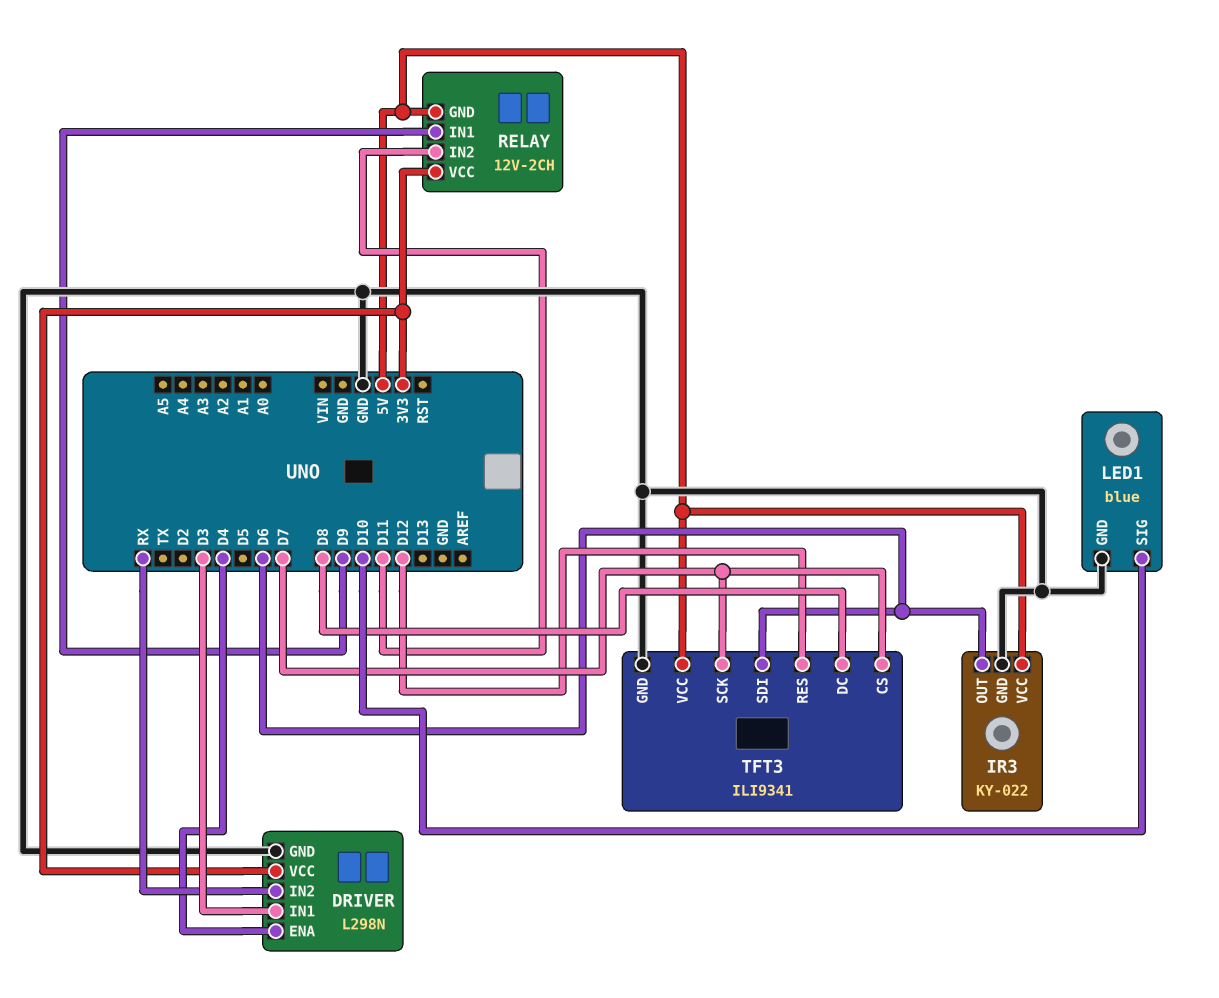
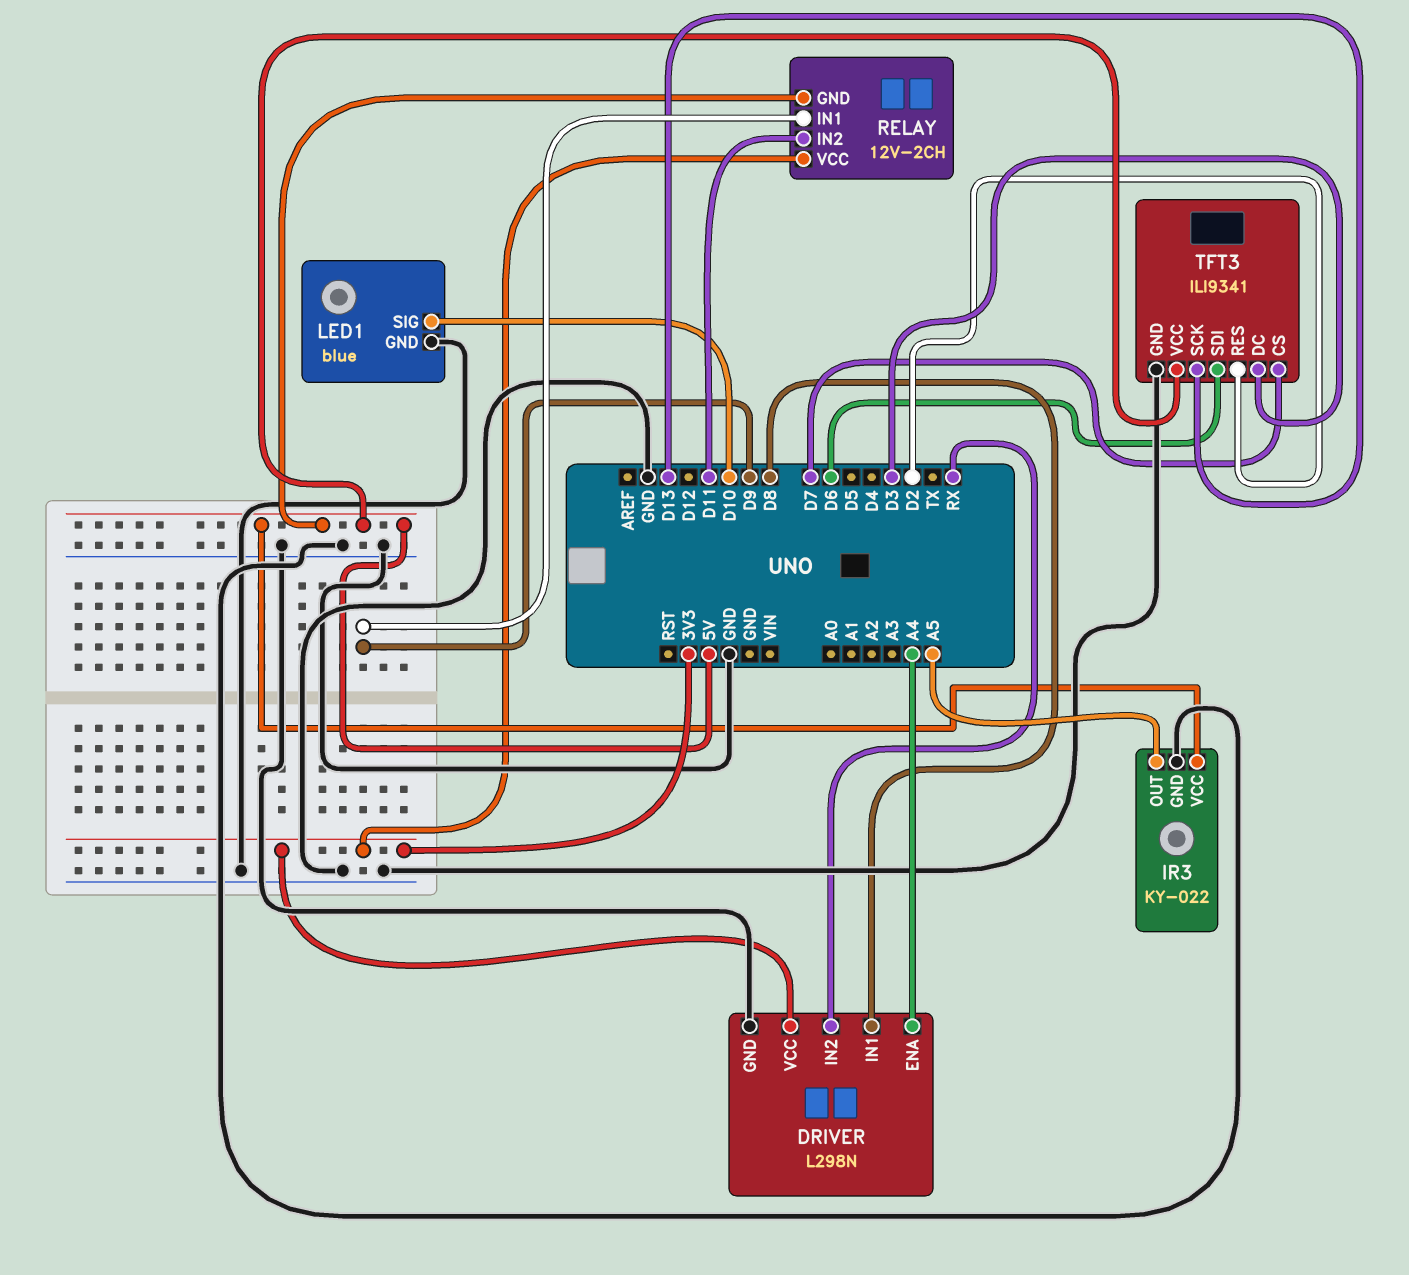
DRIVER pin ENA: D4 -> A4
DRIVER pin IN1: D3 -> D8
IR3 pin OUT: D6 -> A5
TFT3 pin DC: D8 -> D3
TFT3 pin RES: D12 -> D2
TFT3 pin SCK: D7 -> D13

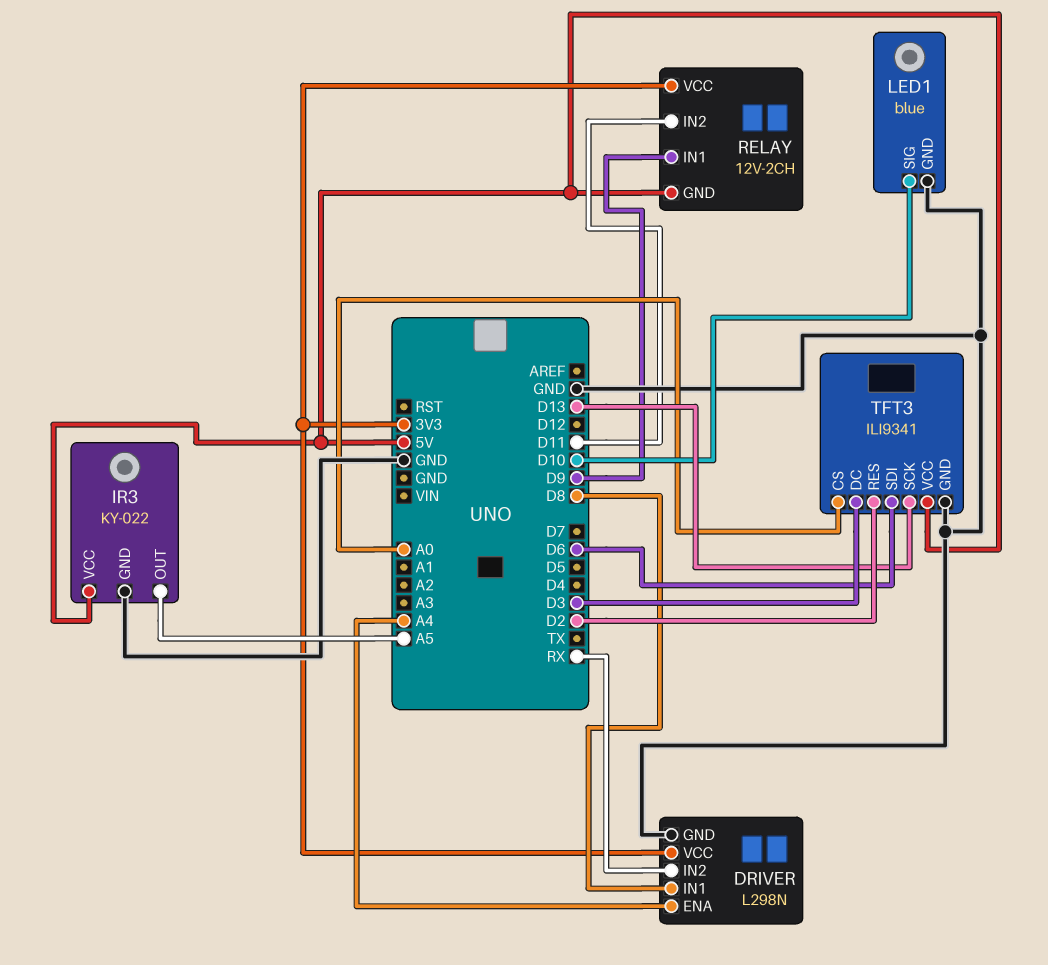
TFT3 pin CS: D7 -> A0

